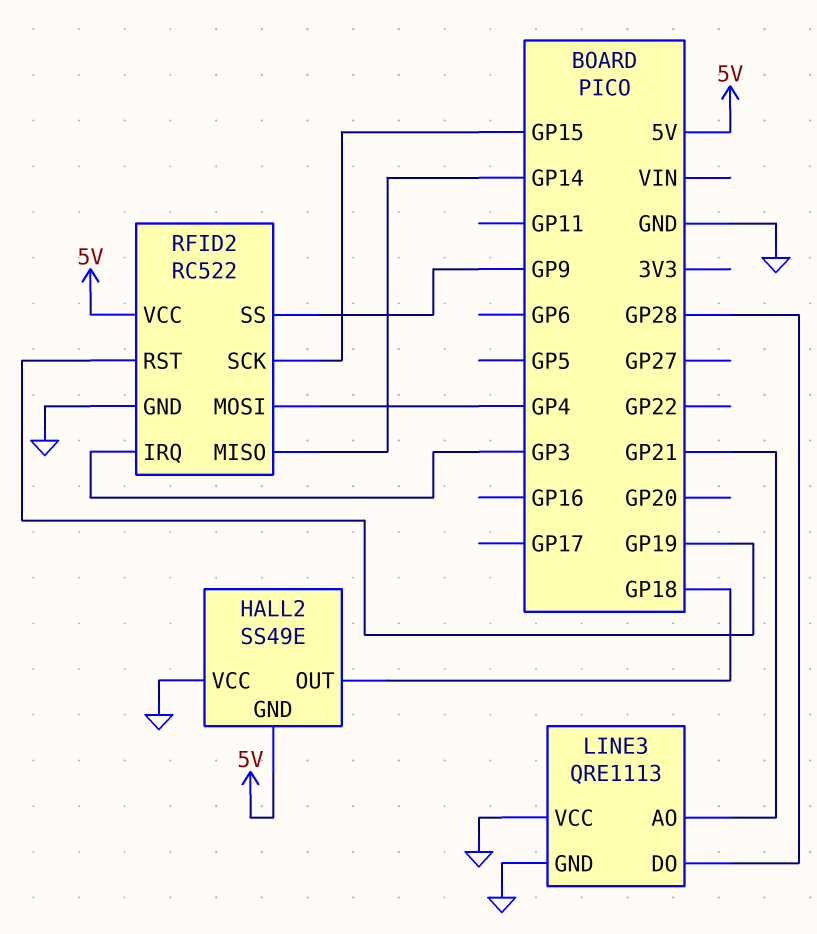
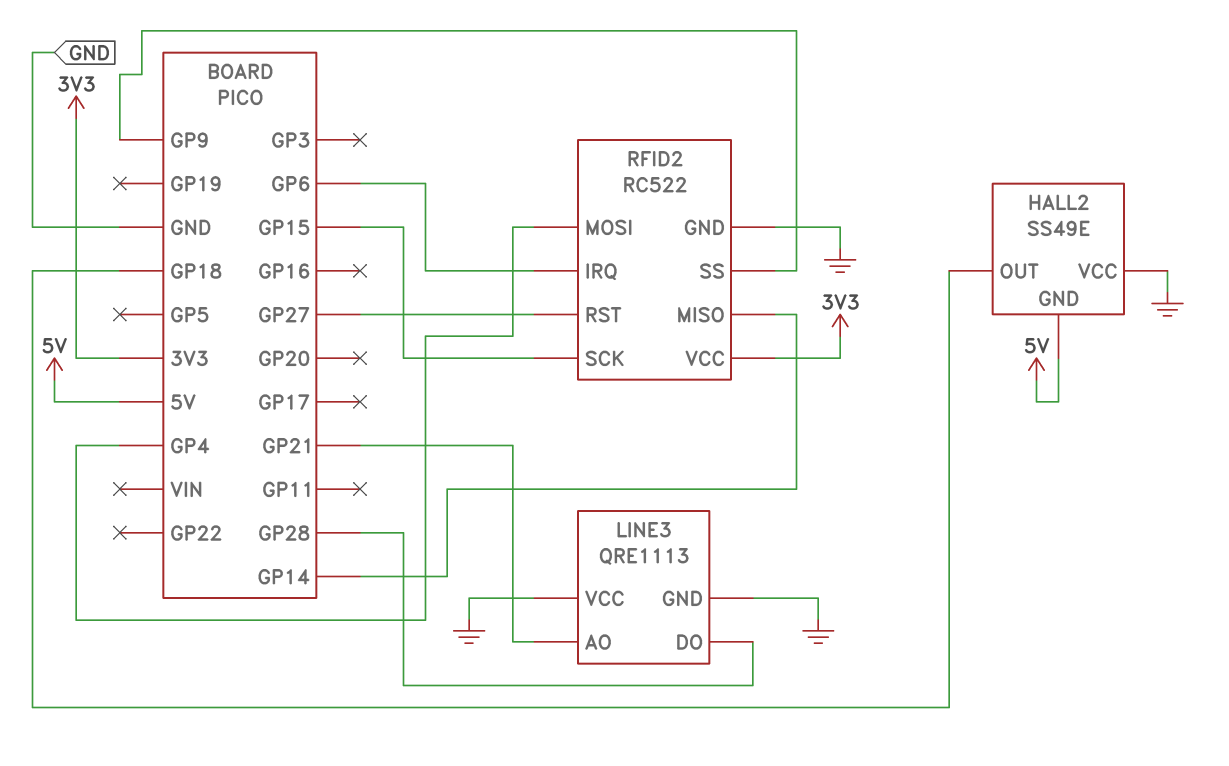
RFID2 pin IRQ: GP3 -> GP6
RFID2 pin RST: GP19 -> GP27
RFID2 pin VCC: 5V -> 3V3

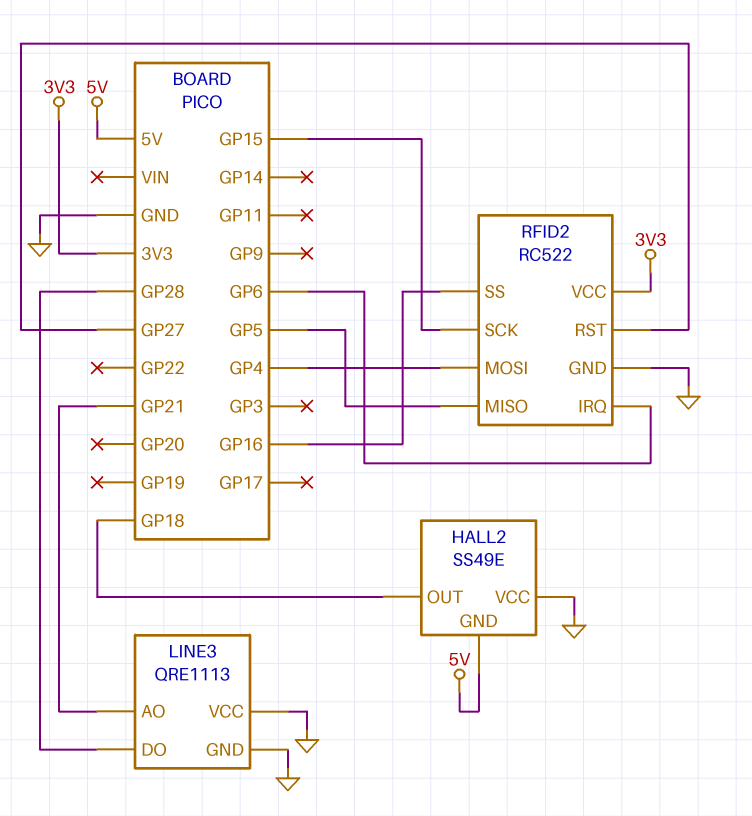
RFID2 pin MISO: GP14 -> GP5
RFID2 pin SS: GP9 -> GP16

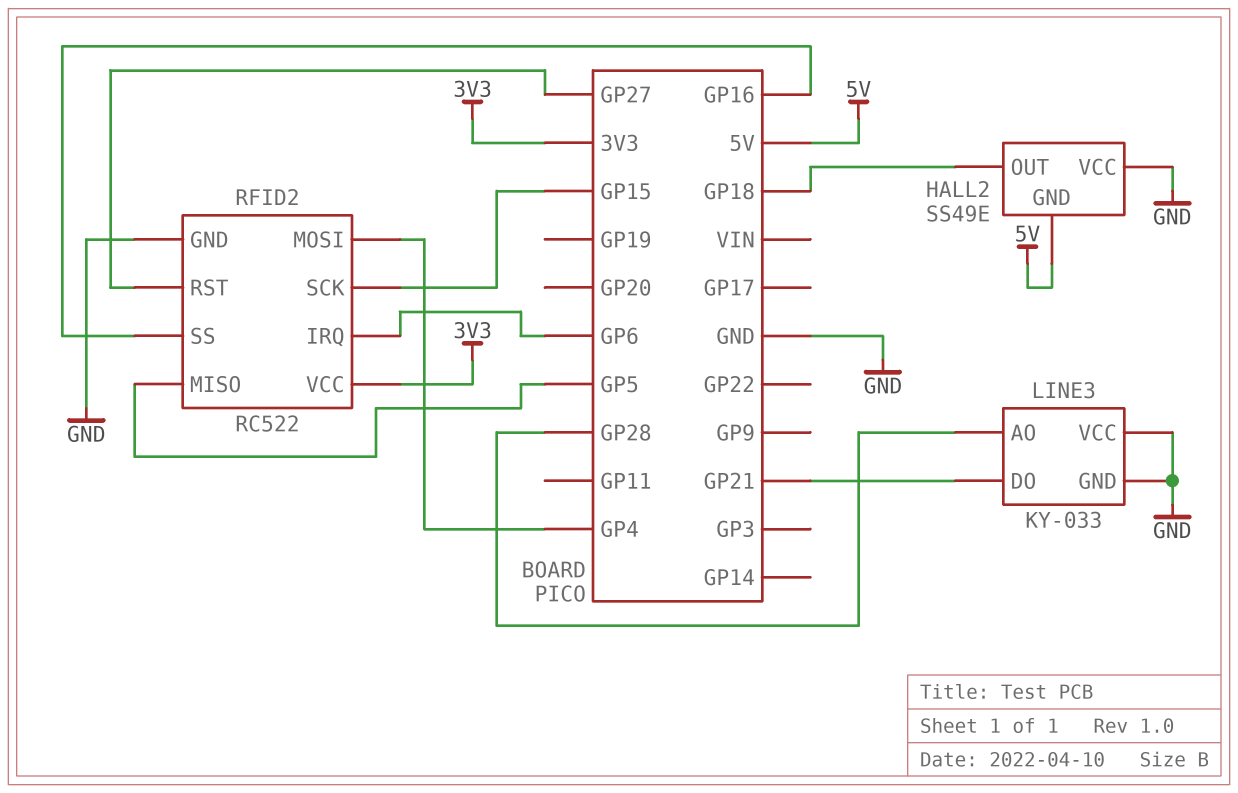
LINE3: QRE1113 -> KY-033
LINE3 pin AO: GP21 -> GP28
LINE3 pin DO: GP28 -> GP21

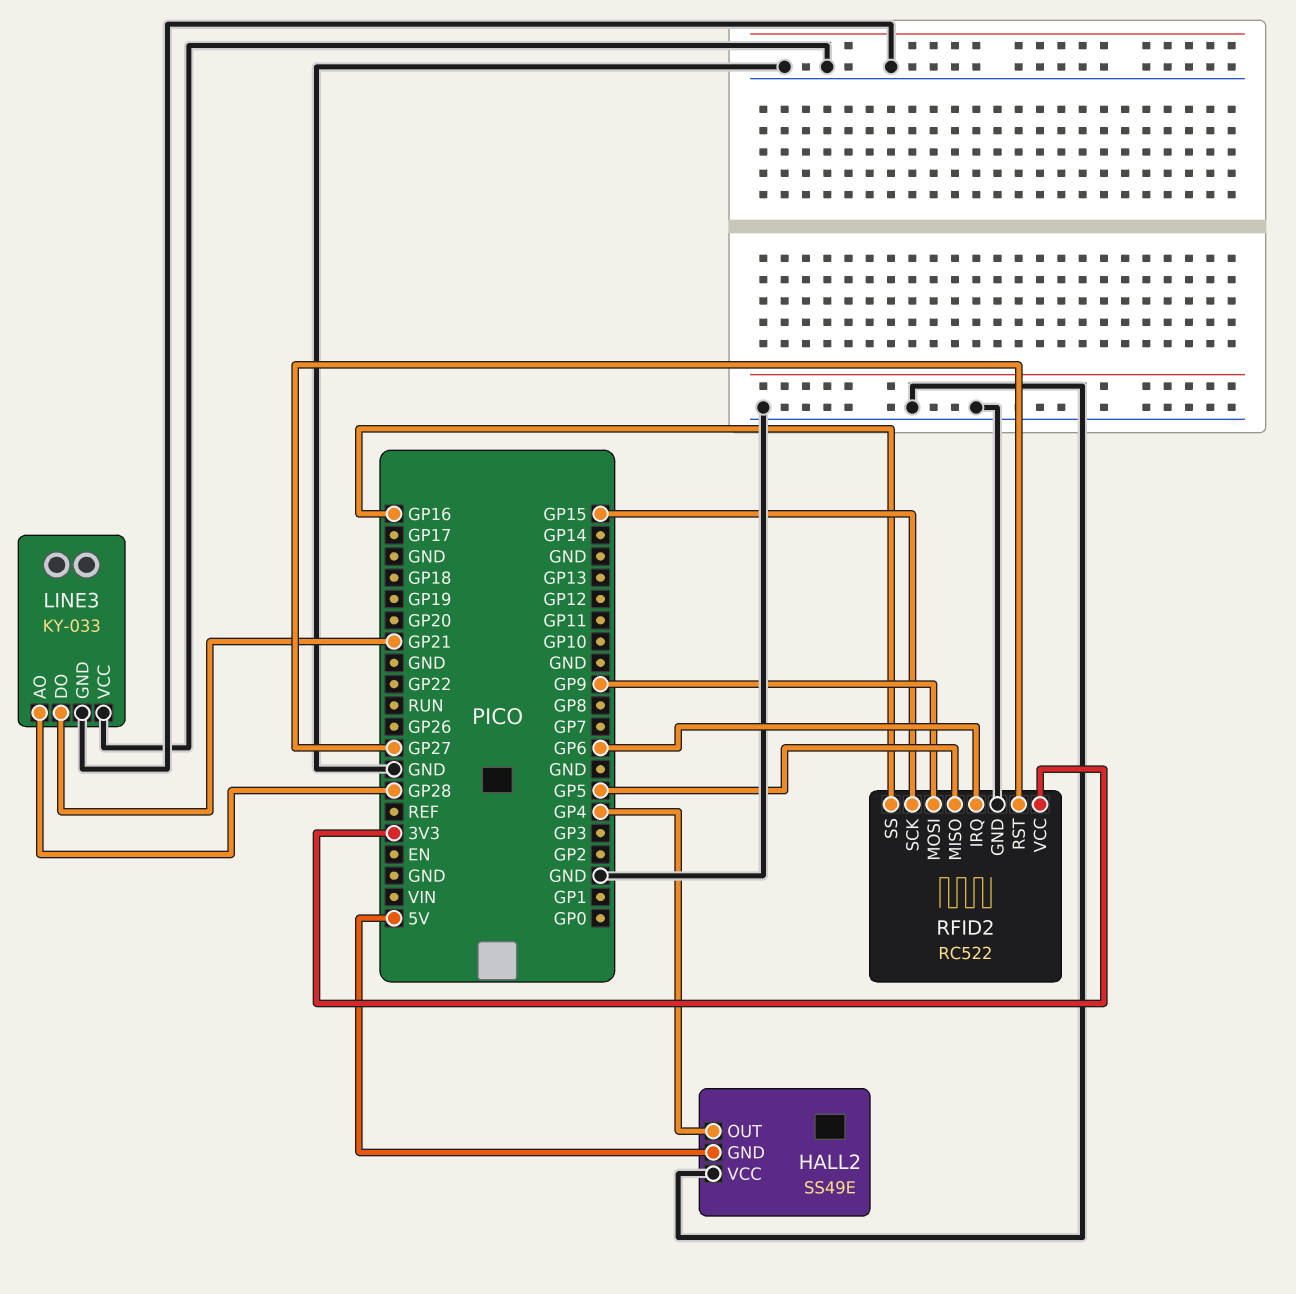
HALL2 pin OUT: GP18 -> GP4
RFID2 pin MOSI: GP4 -> GP9

